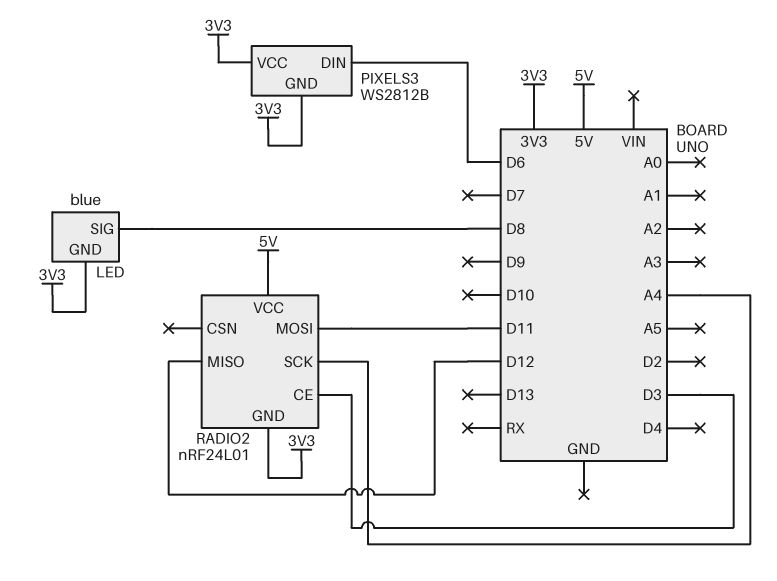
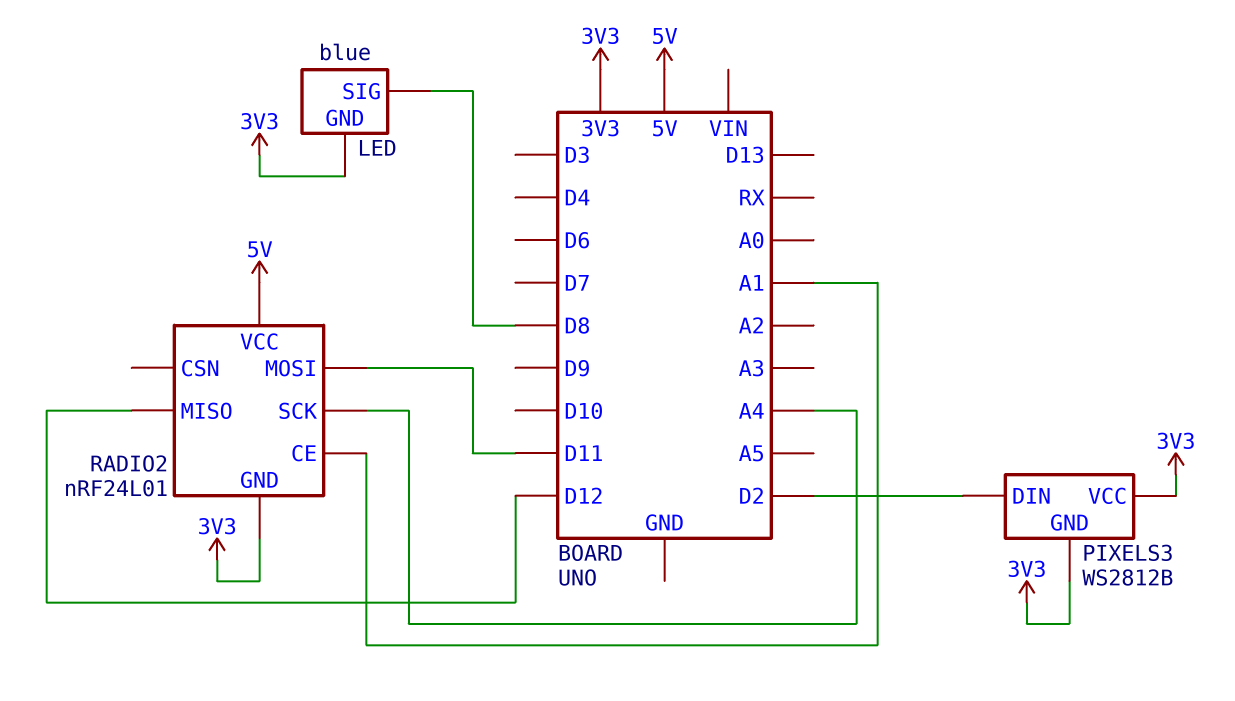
PIXELS3 pin DIN: D6 -> D2
RADIO2 pin CE: D3 -> A1

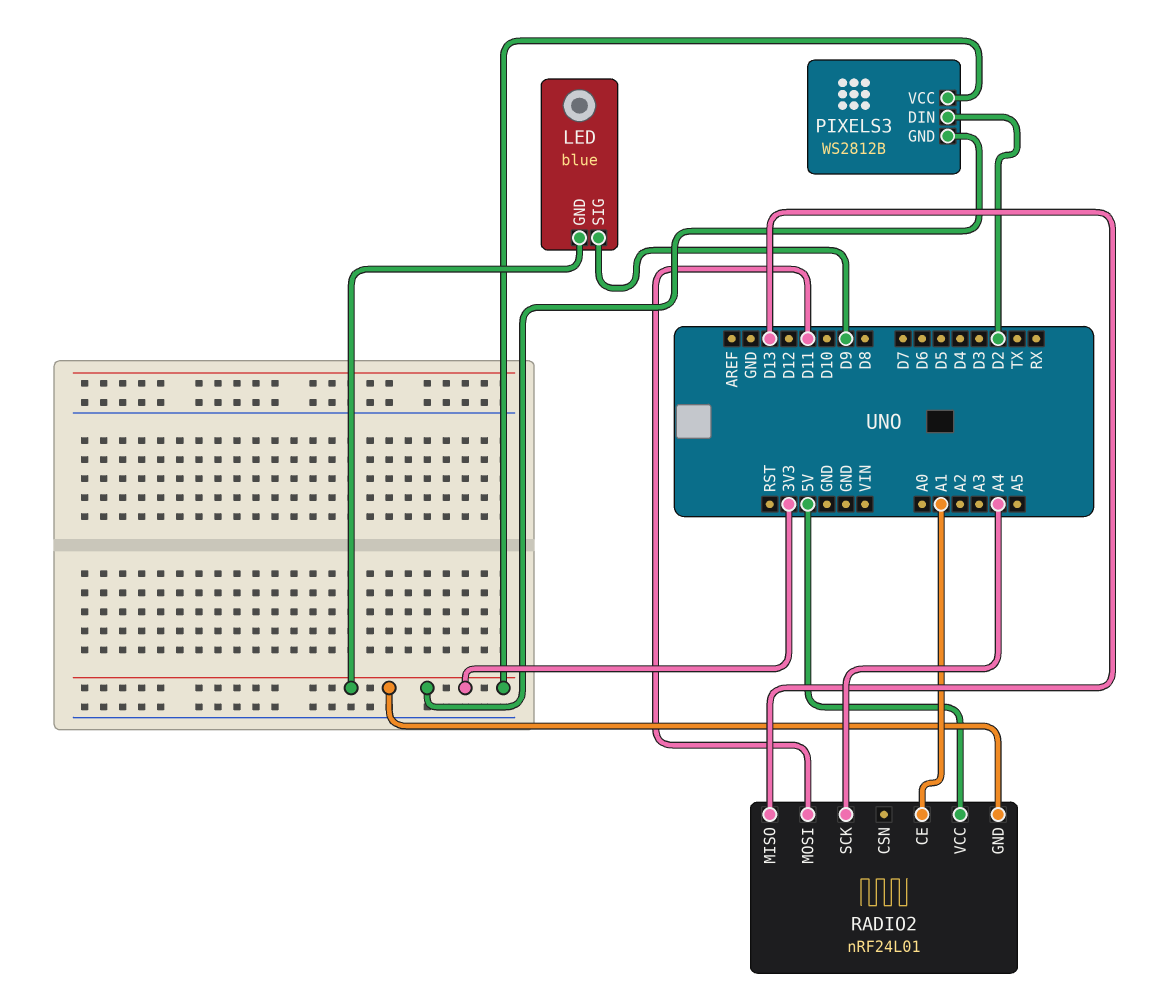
LED pin SIG: D8 -> D9
RADIO2 pin MISO: D12 -> D13

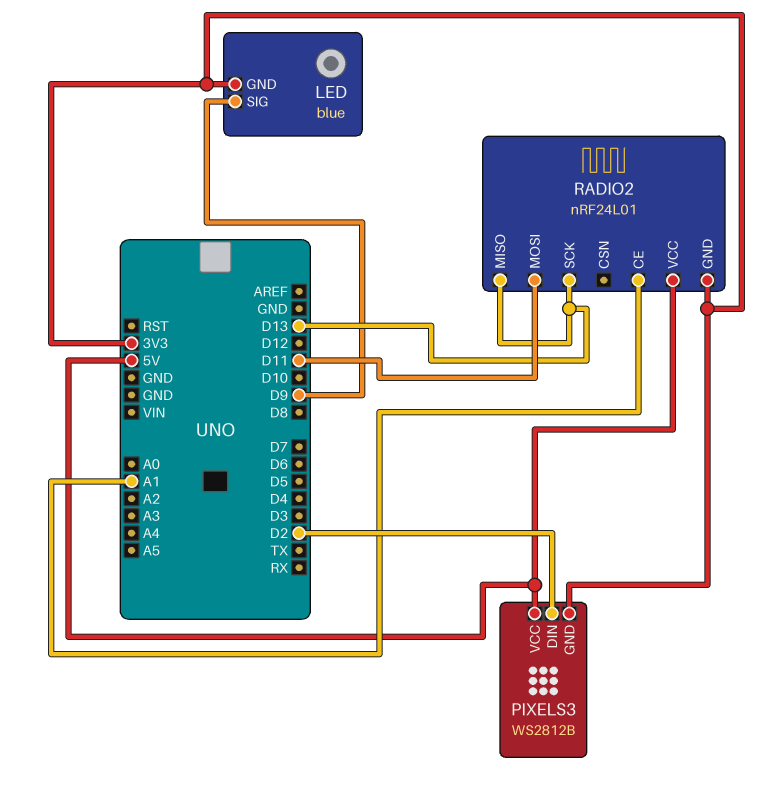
PIXELS3 pin VCC: 3V3 -> 5V
RADIO2 pin SCK: A4 -> D13

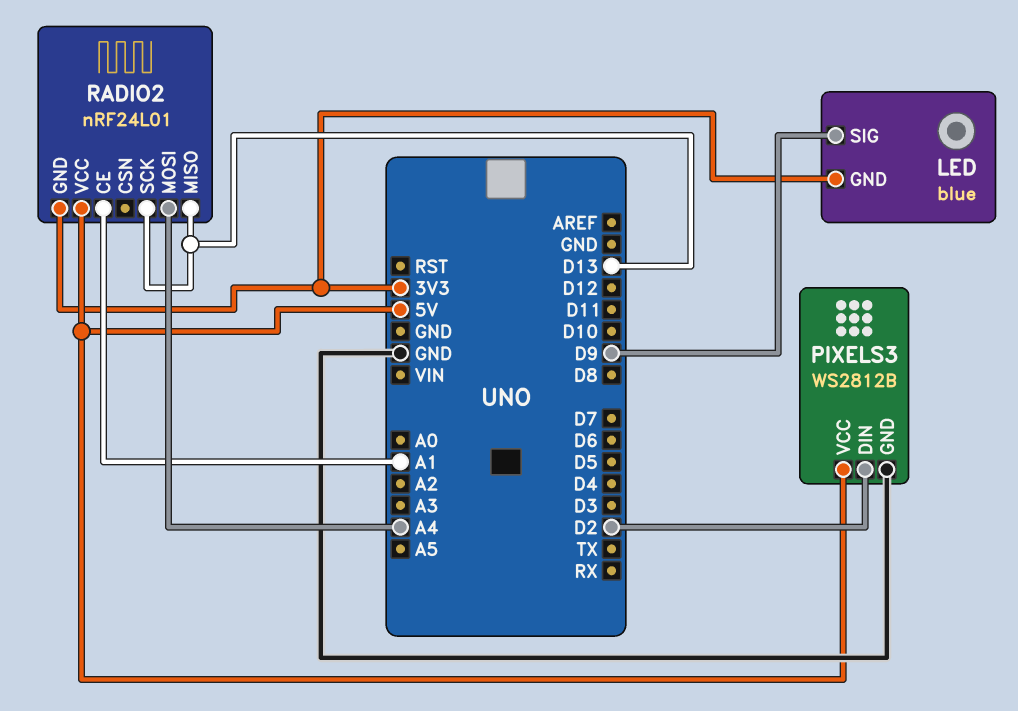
PIXELS3 pin GND: 3V3 -> GND
RADIO2 pin MOSI: D11 -> A4

